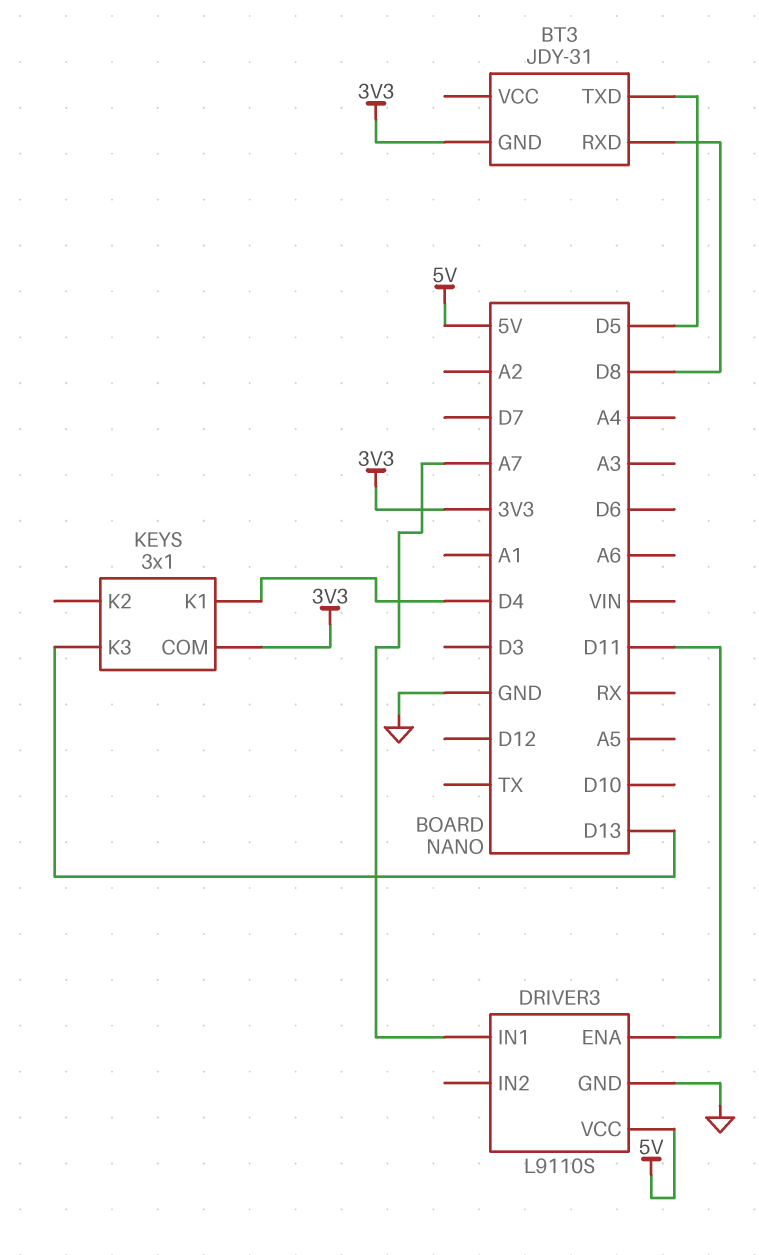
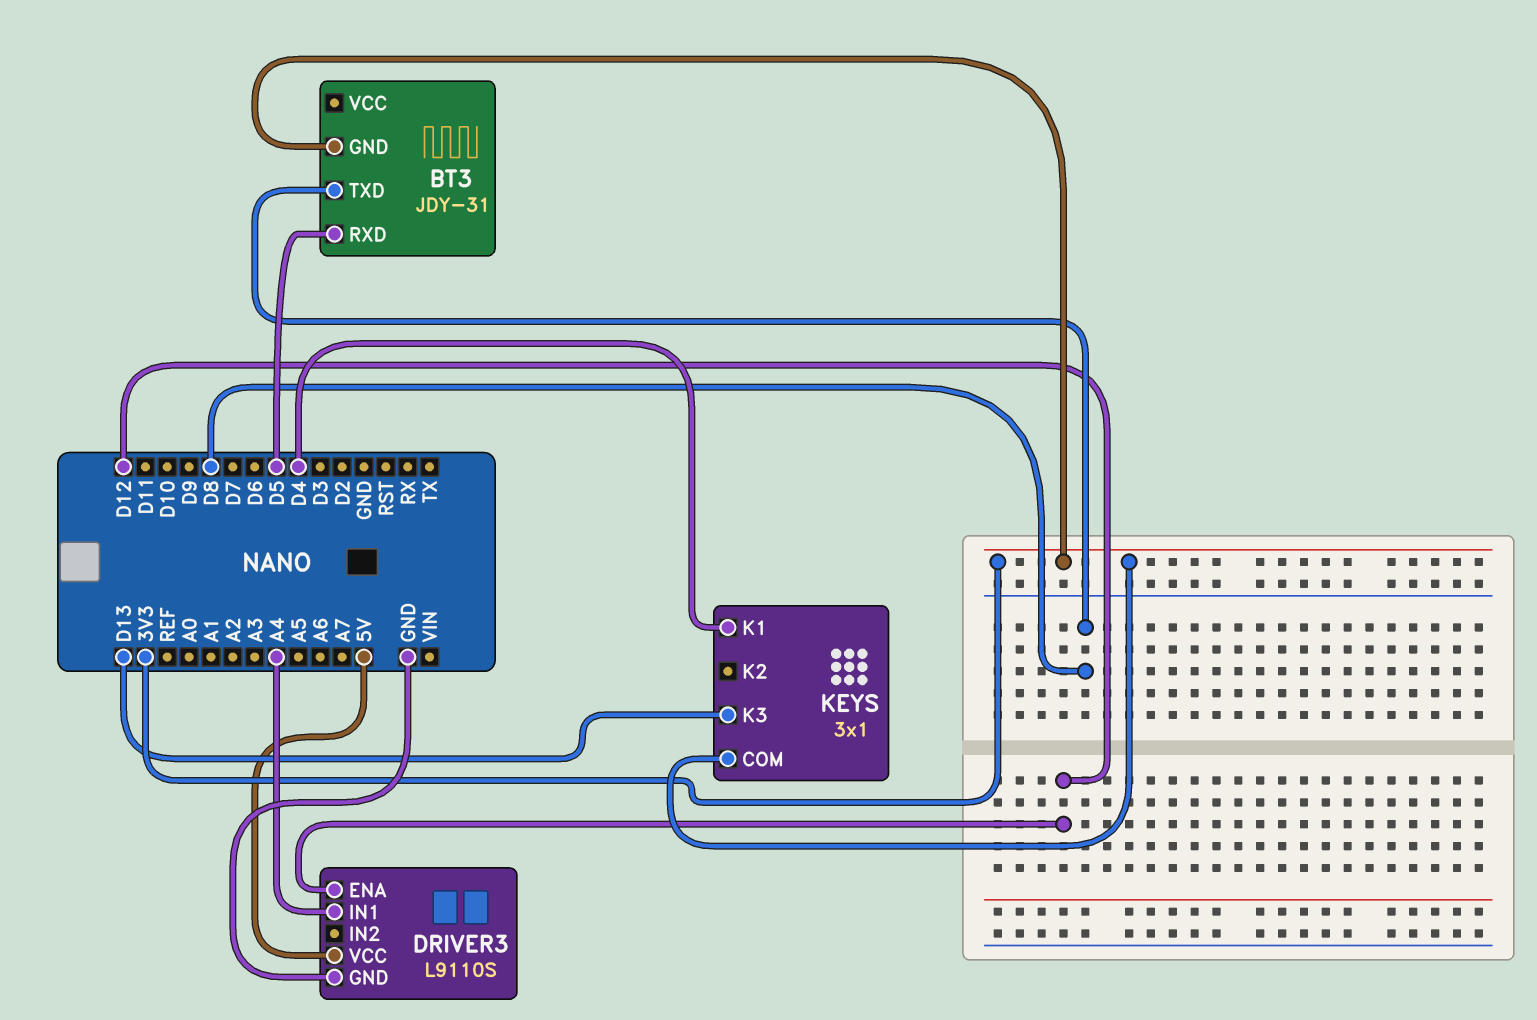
BT3 pin RXD: D8 -> D5
BT3 pin TXD: D5 -> D8
DRIVER3 pin ENA: D11 -> D12
DRIVER3 pin IN1: A7 -> A4

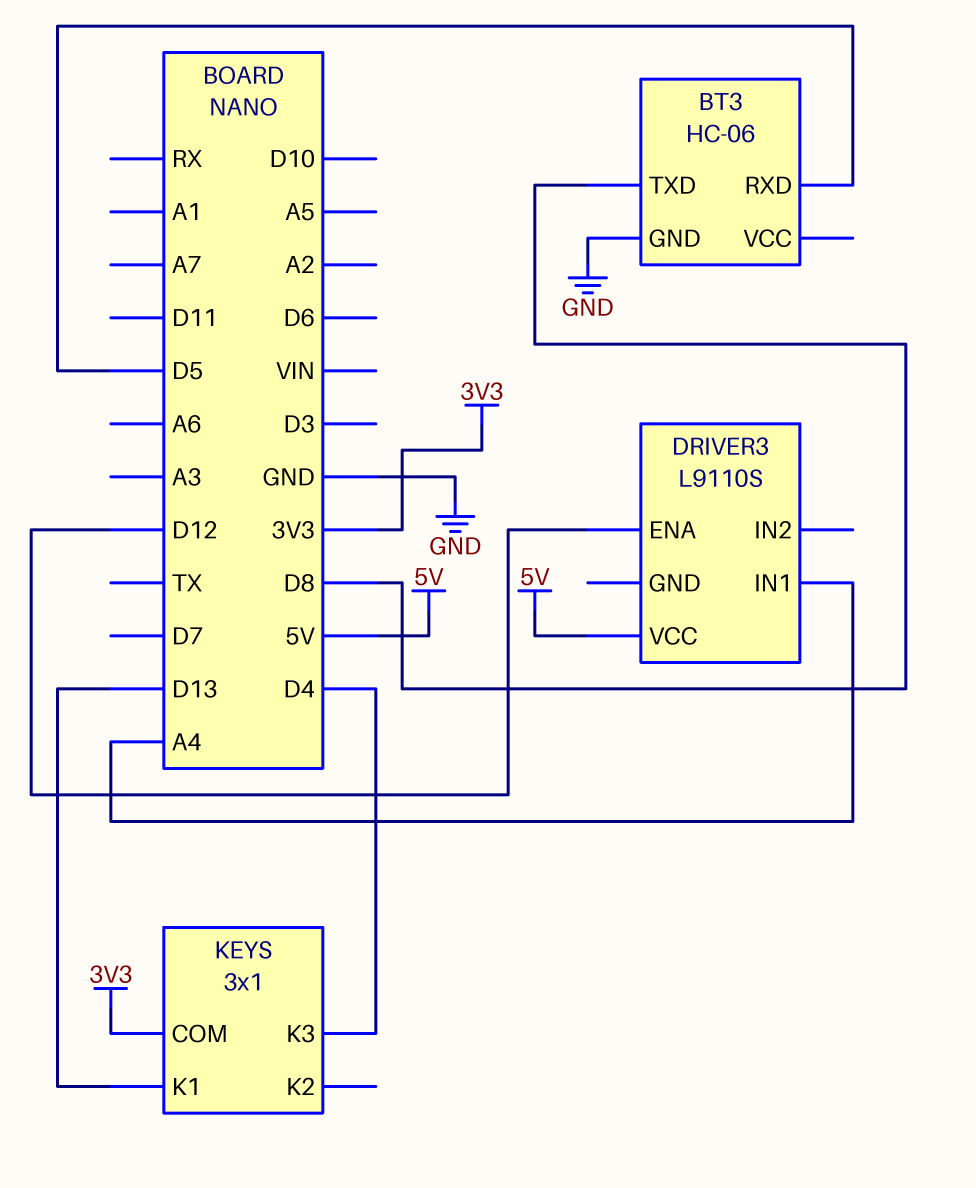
BT3: JDY-31 -> HC-06
BT3 pin GND: 3V3 -> GND
DRIVER3 pin GND: GND -> none
KEYS pin K1: D4 -> D13
KEYS pin K3: D13 -> D4

